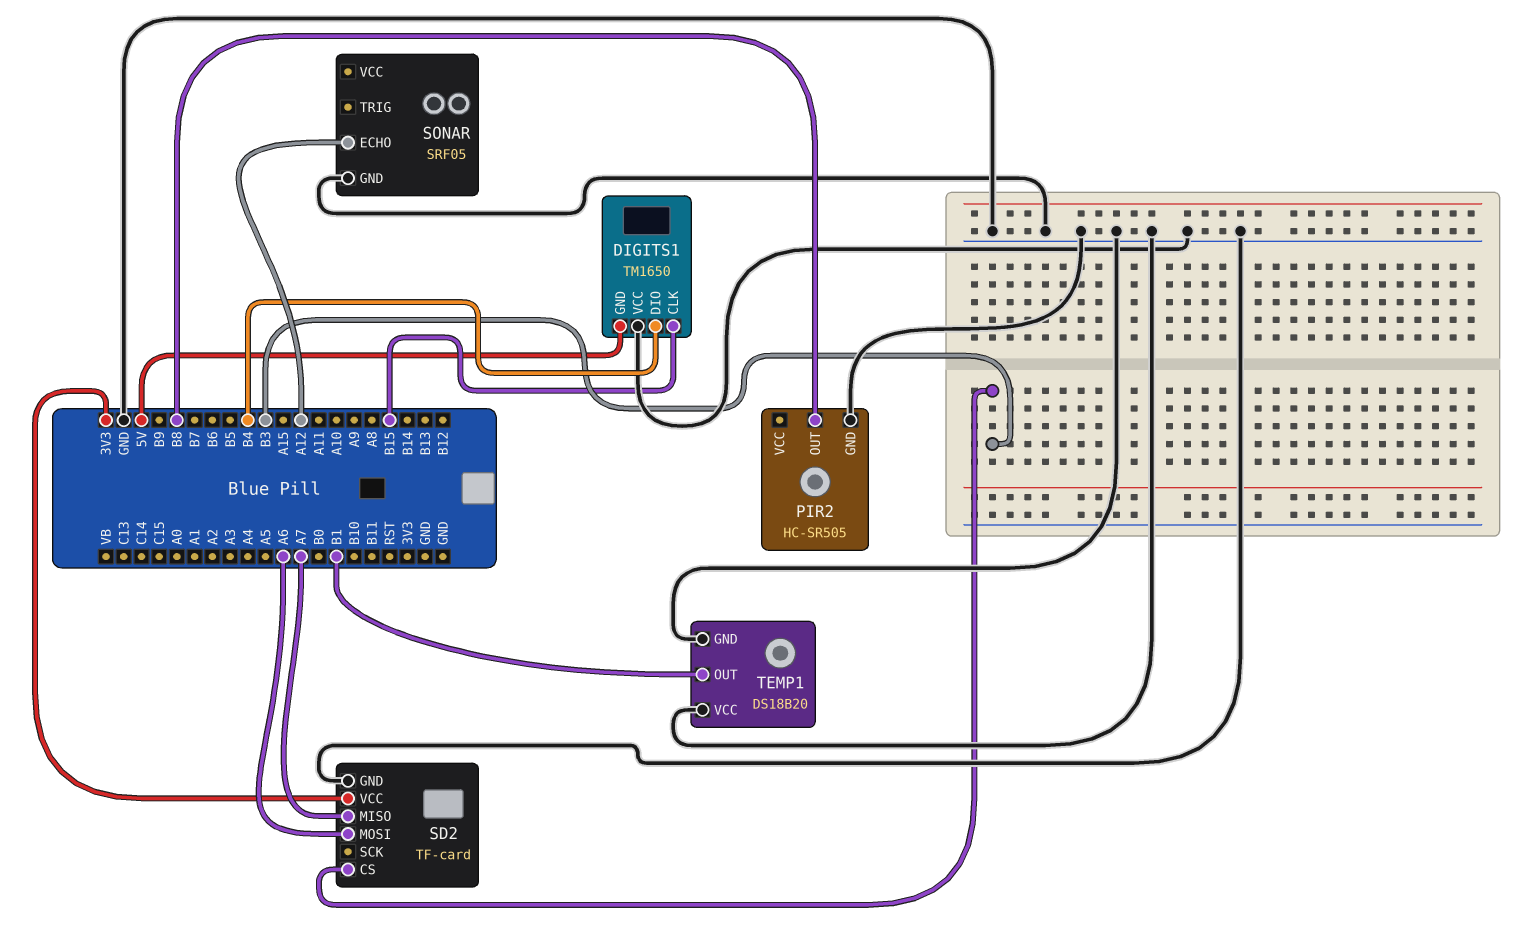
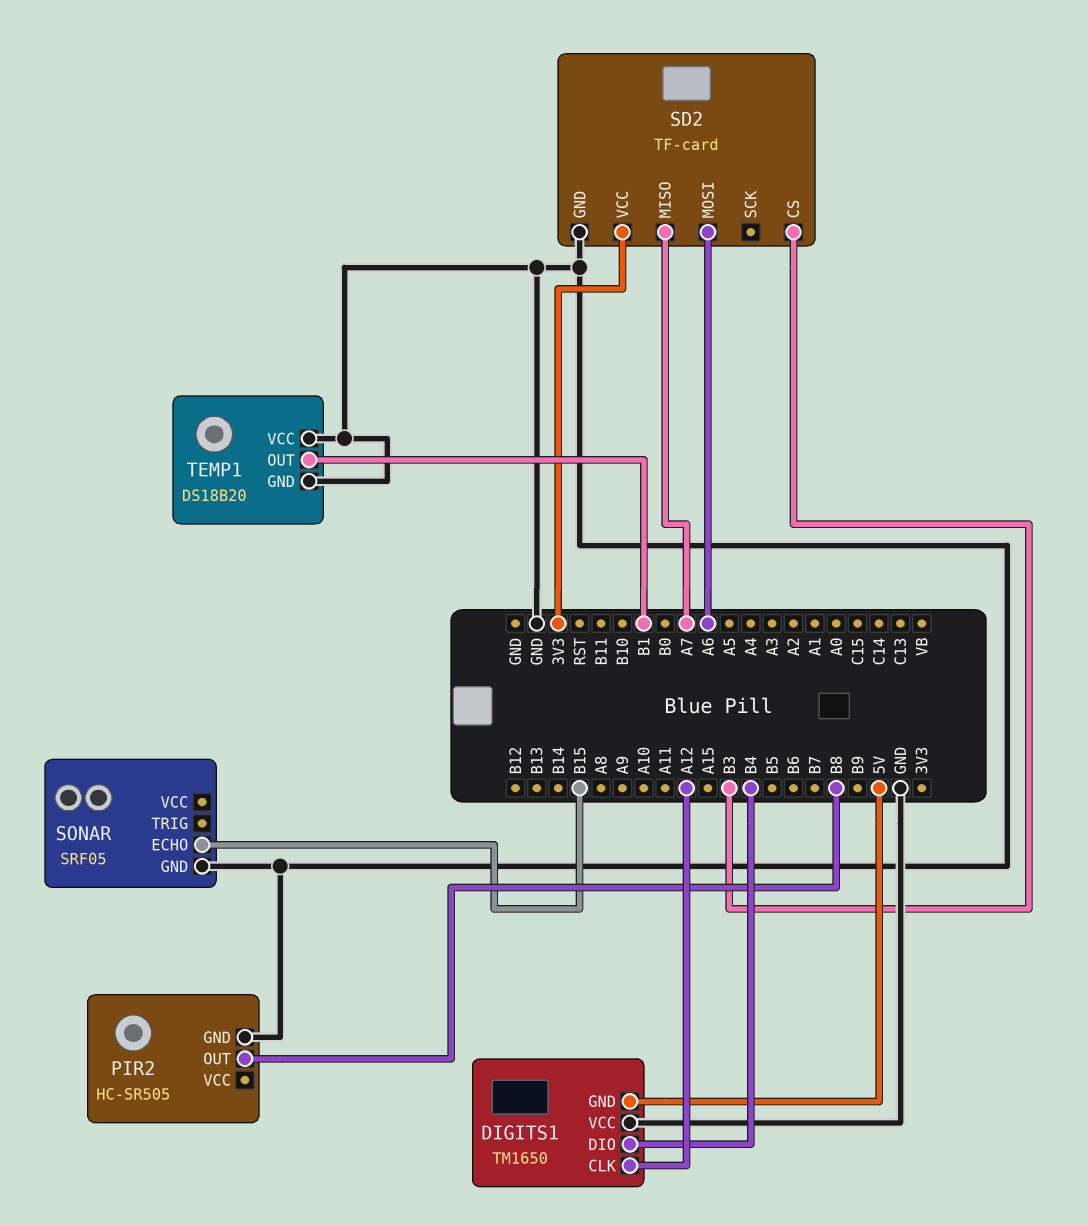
DIGITS1 pin CLK: B15 -> A12
SONAR pin ECHO: A12 -> B15

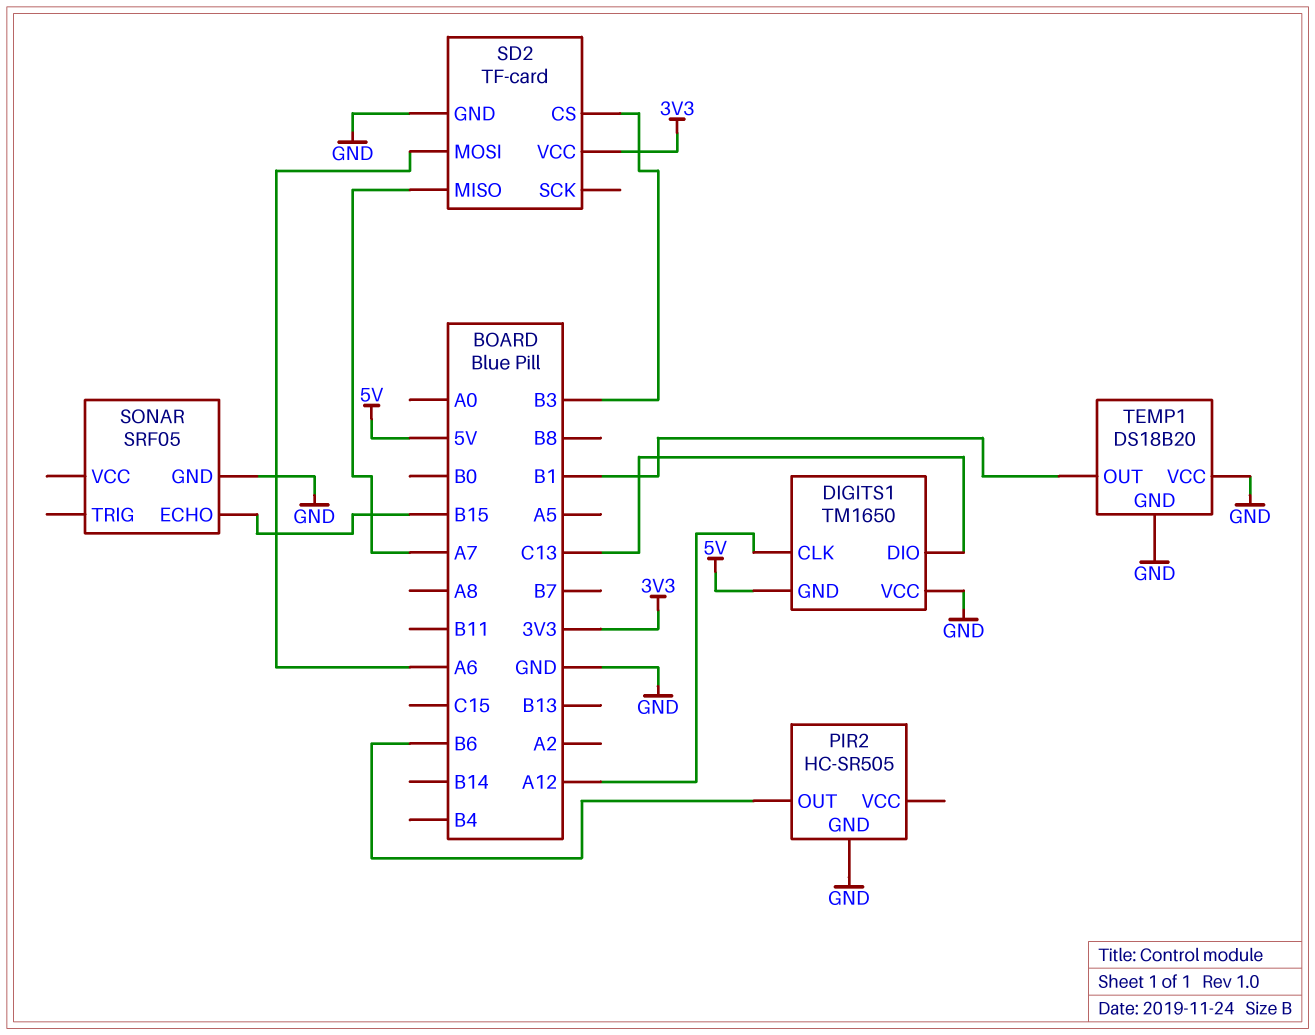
DIGITS1 pin DIO: B4 -> C13
PIR2 pin OUT: B8 -> B6

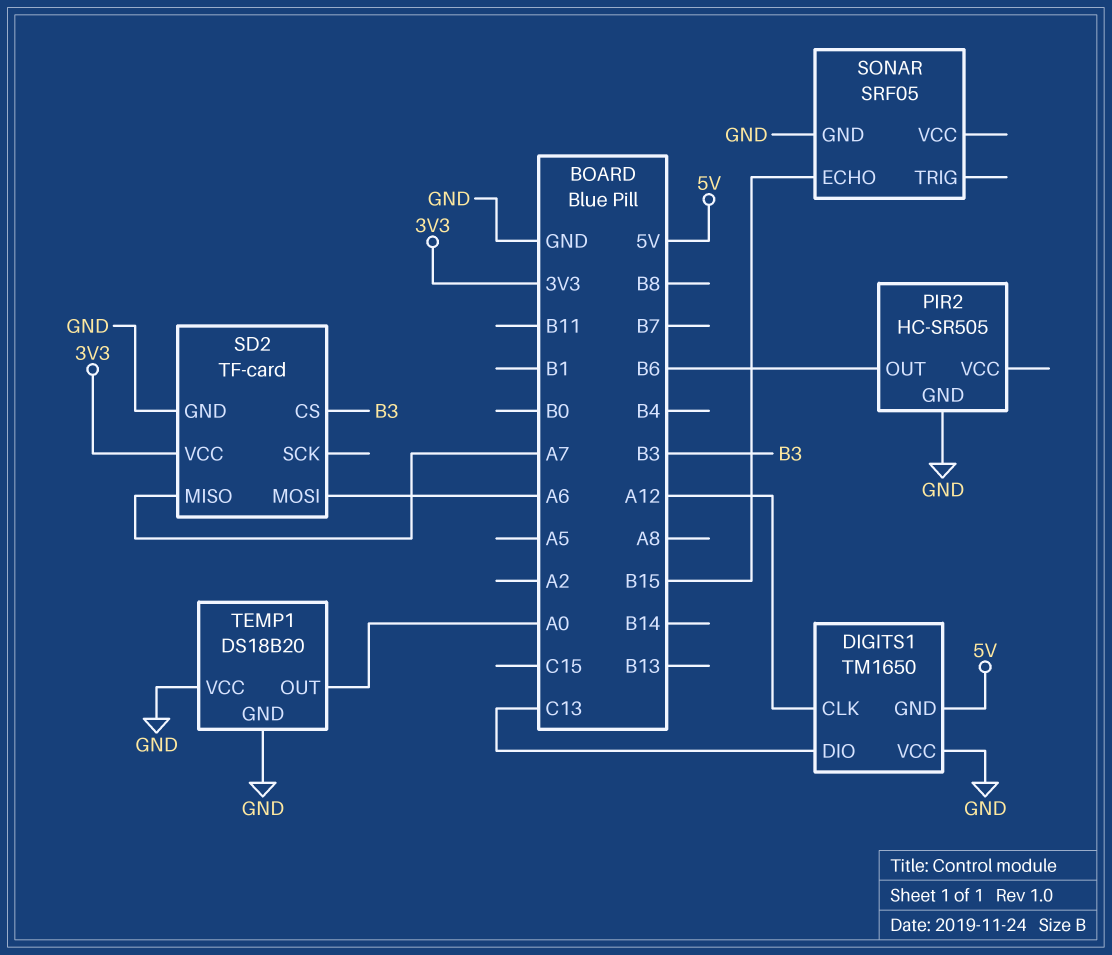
TEMP1 pin OUT: B1 -> A0

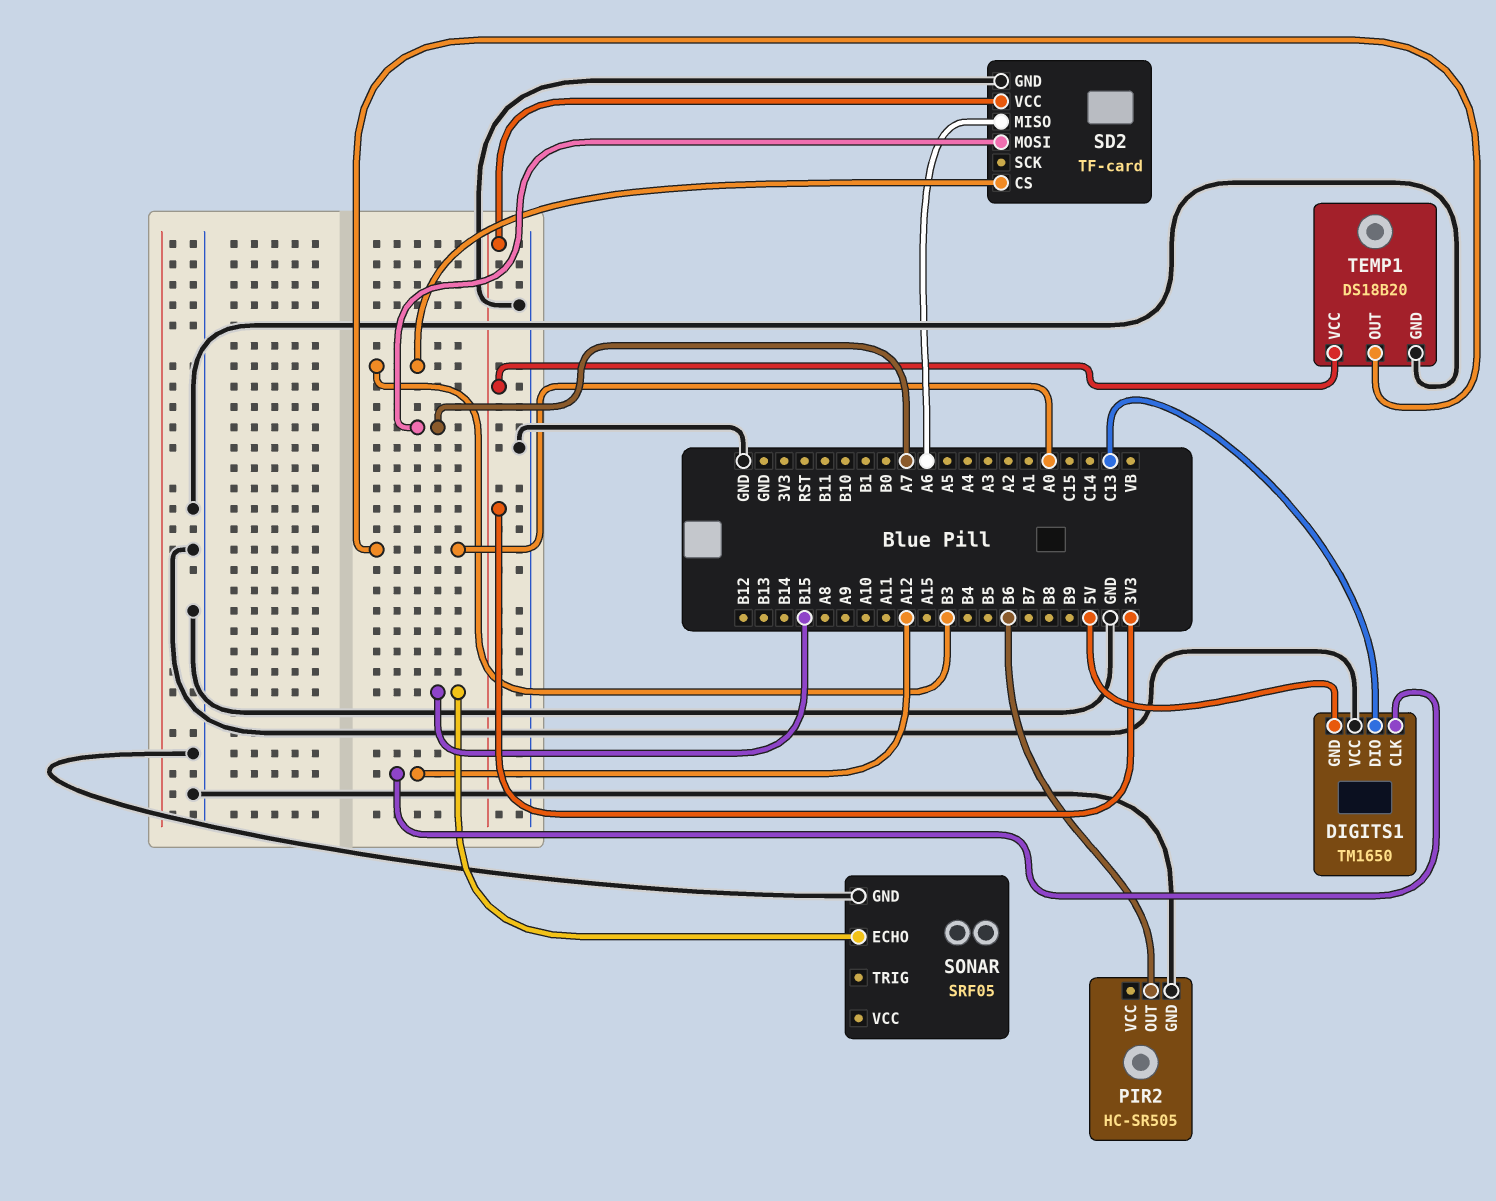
SD2 pin MISO: A7 -> A6
SD2 pin MOSI: A6 -> A7
TEMP1 pin VCC: GND -> 3V3

